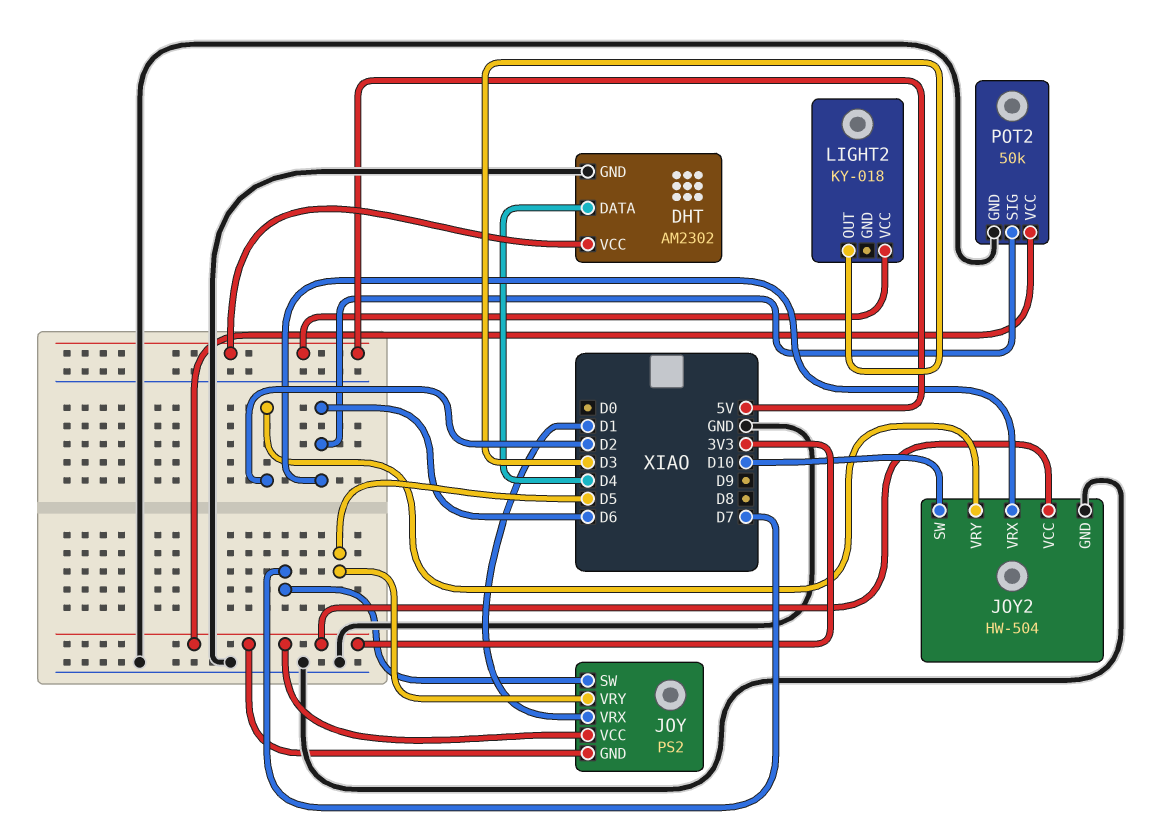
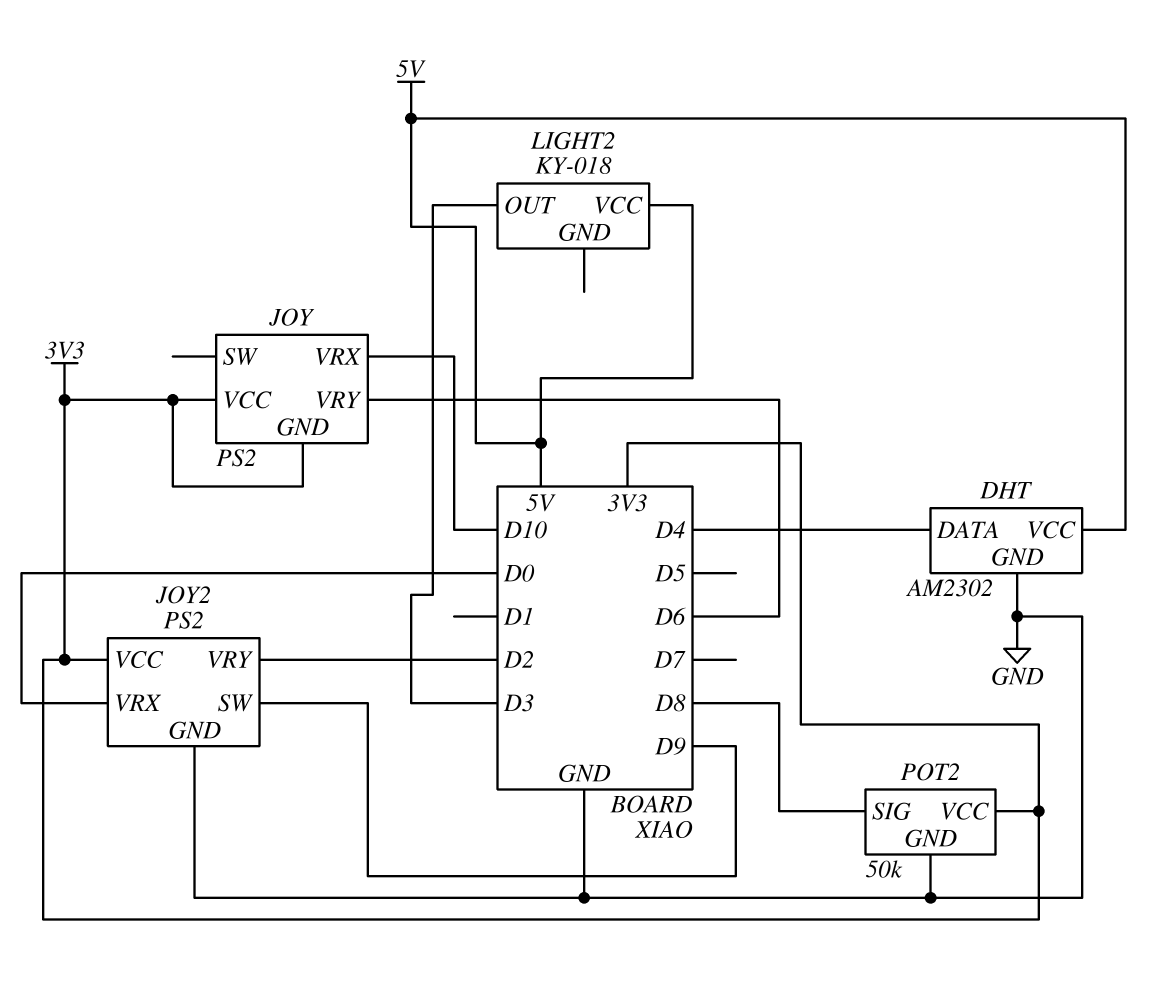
JOY pin SW: D7 -> none
JOY pin VRX: D1 -> D10
JOY pin VRY: D5 -> D6
JOY2: HW-504 -> PS2
JOY2 pin SW: D10 -> D9
JOY2 pin VRX: D6 -> D0
POT2 pin SIG: D6 -> D8

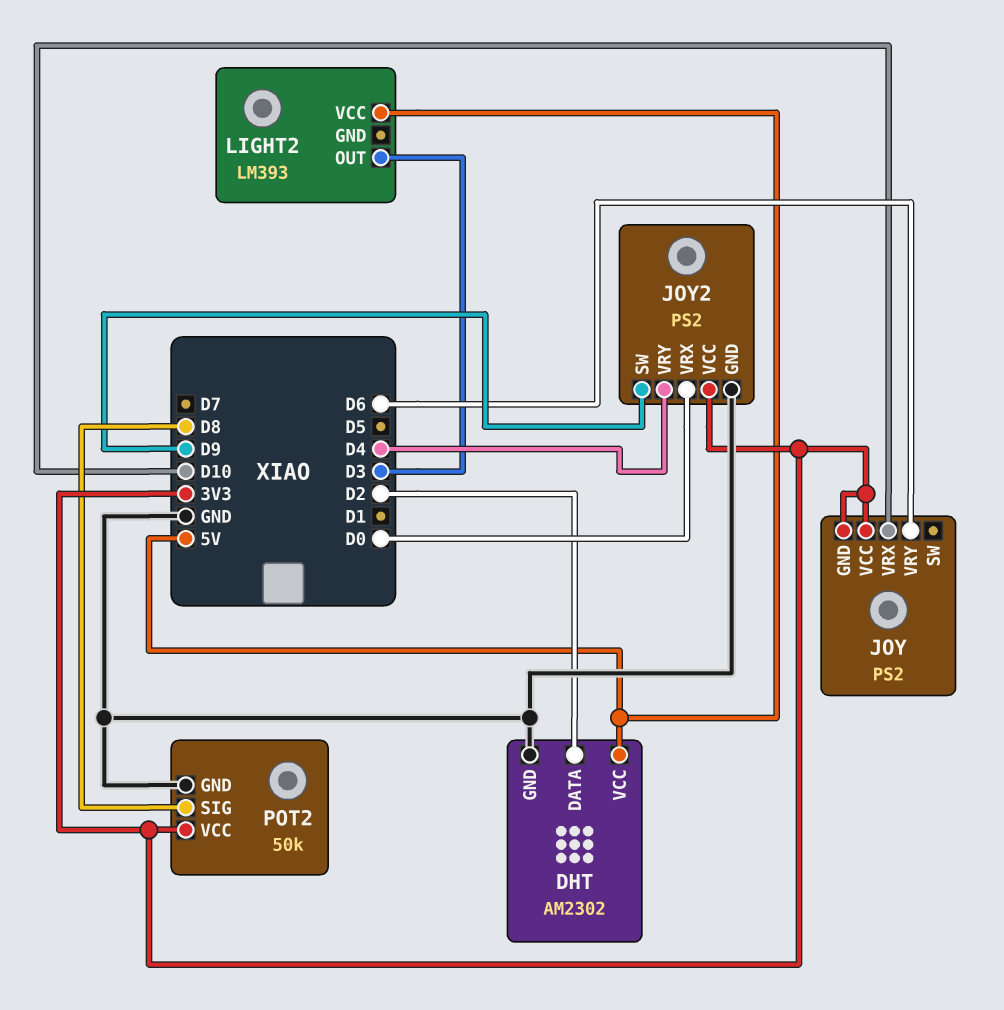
DHT pin DATA: D4 -> D2
JOY2 pin VRY: D2 -> D4
LIGHT2: KY-018 -> LM393

